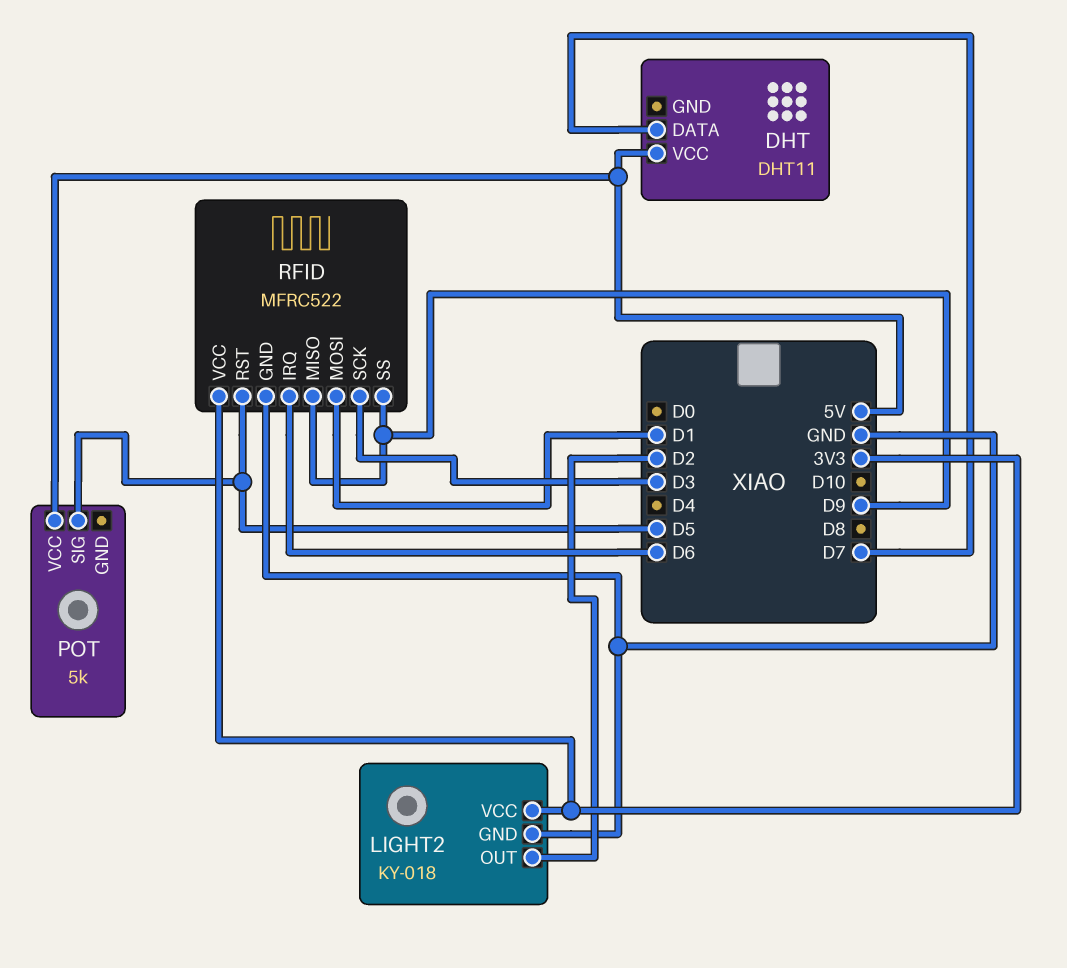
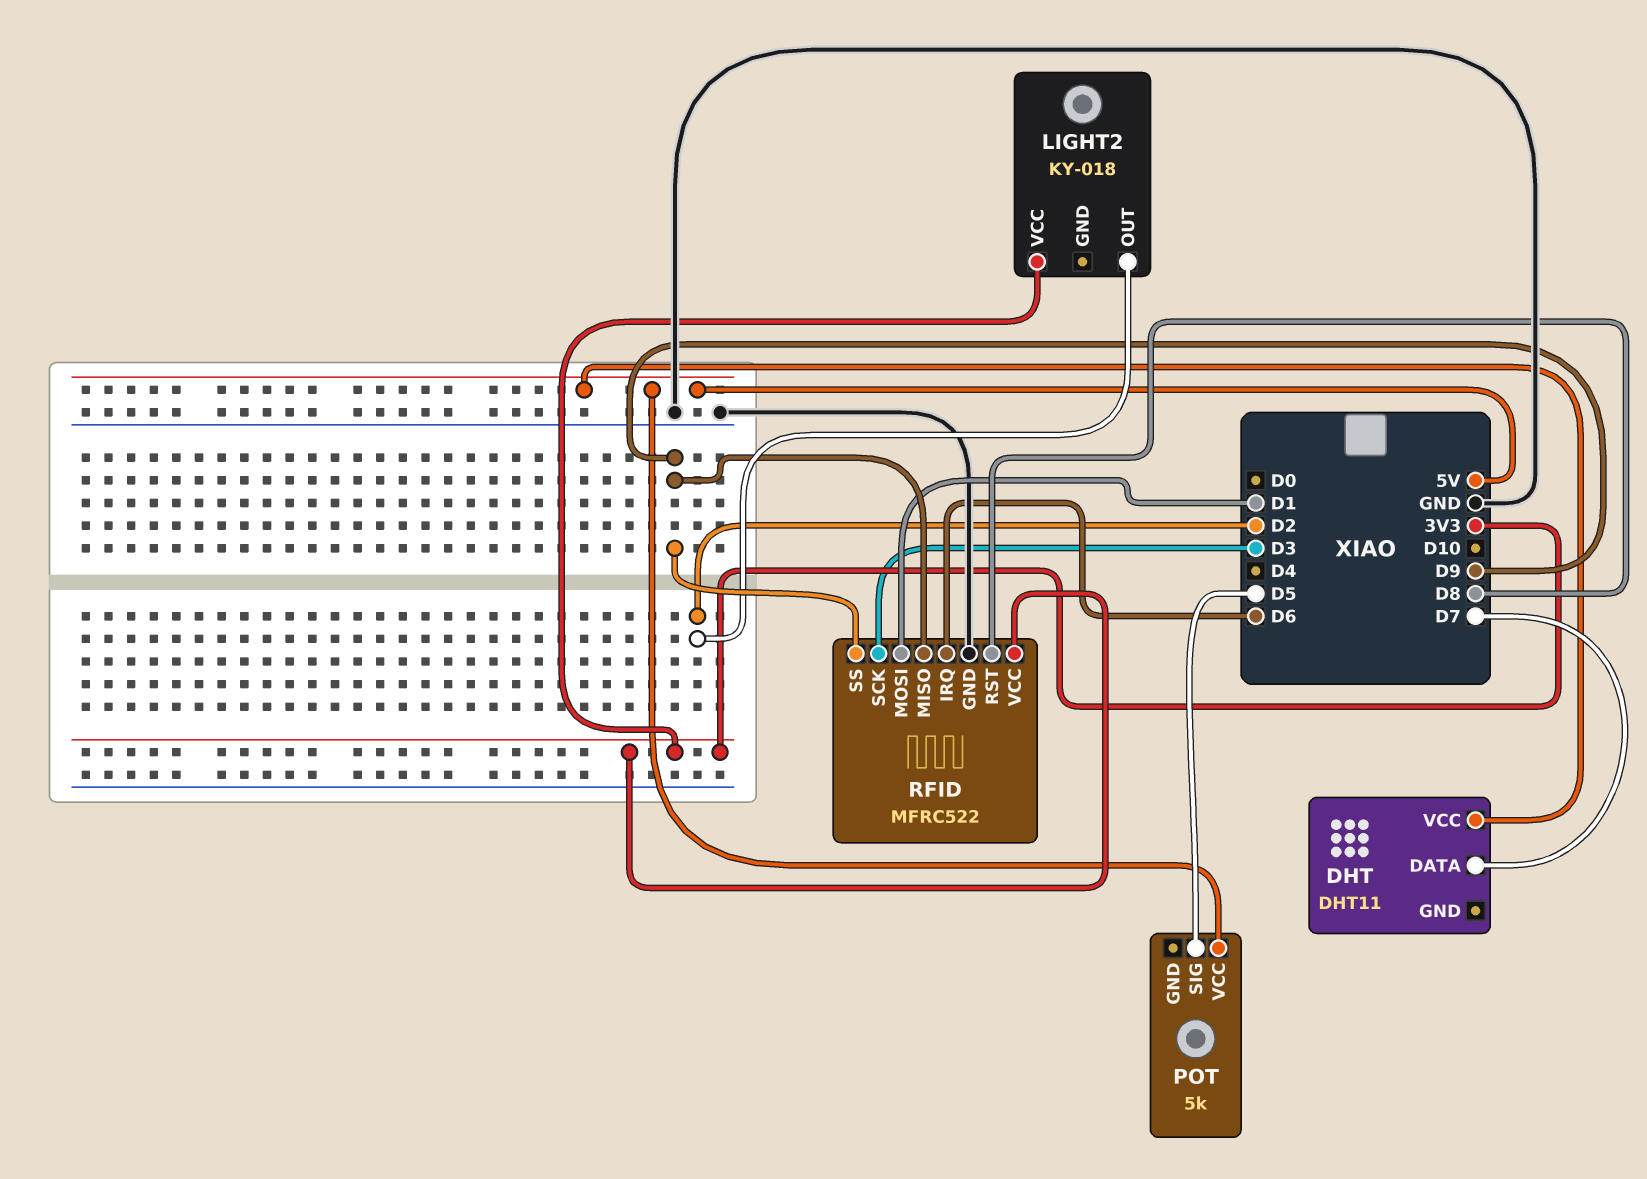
LIGHT2 pin GND: GND -> none
RFID pin RST: D5 -> D8

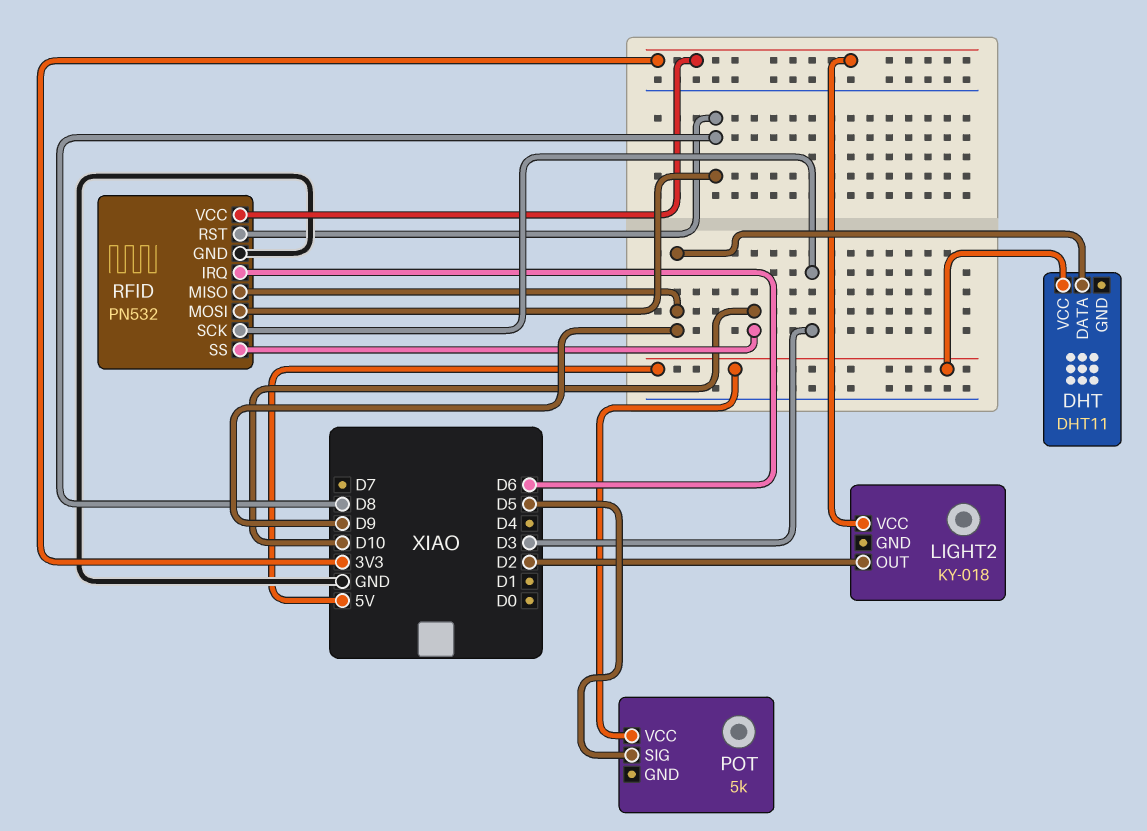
DHT pin DATA: D7 -> D9
RFID: MFRC522 -> PN532
RFID pin MOSI: D1 -> D8
RFID pin SS: D9 -> D10

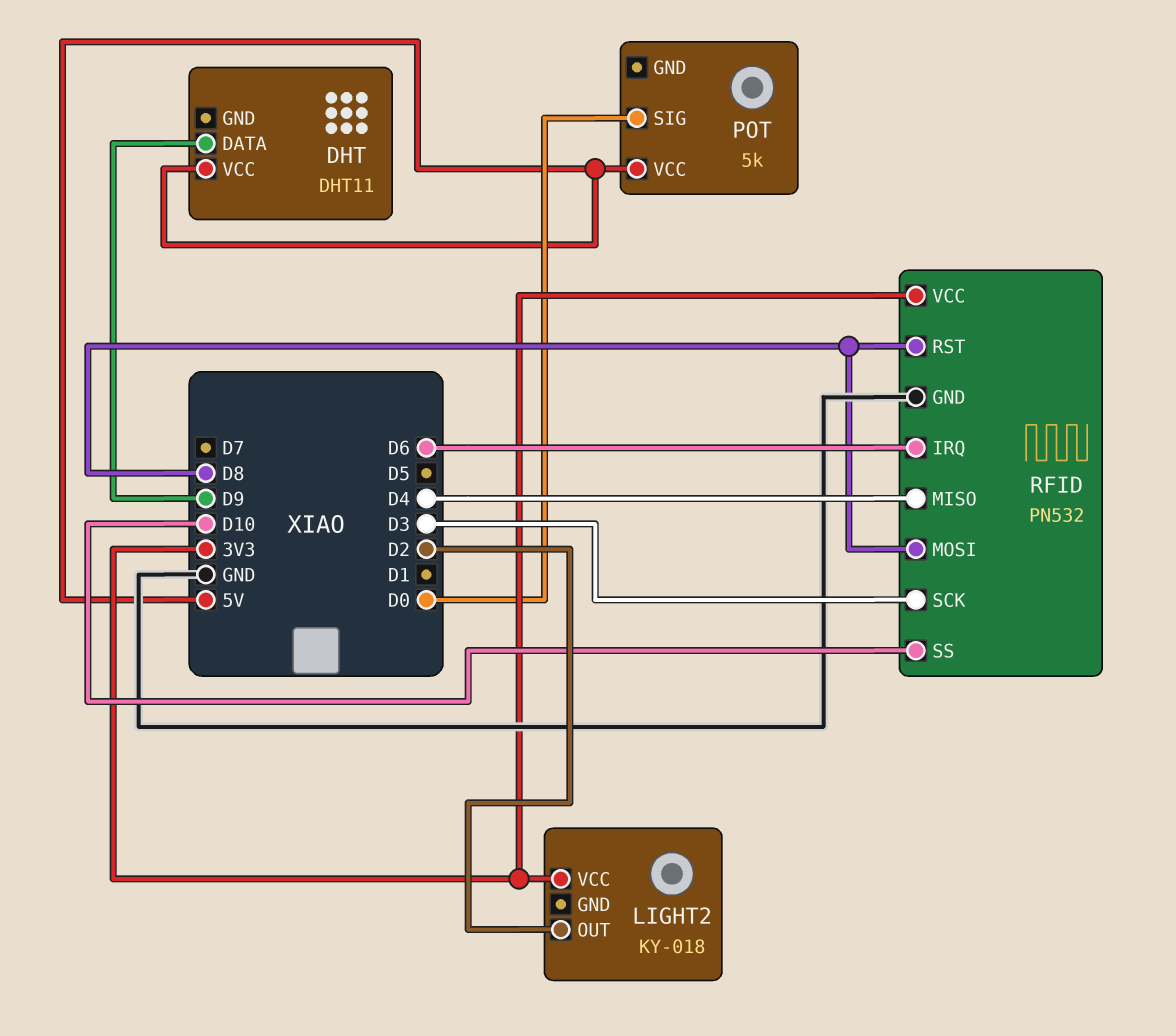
POT pin SIG: D5 -> D0
RFID pin MISO: D9 -> D4

